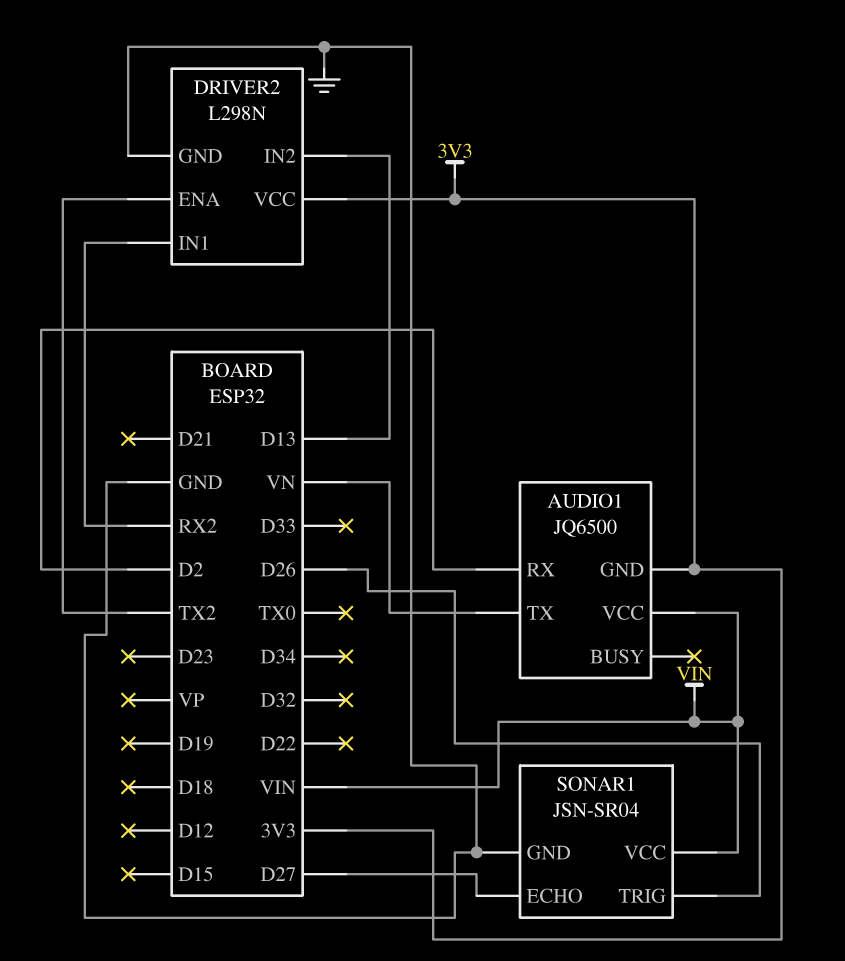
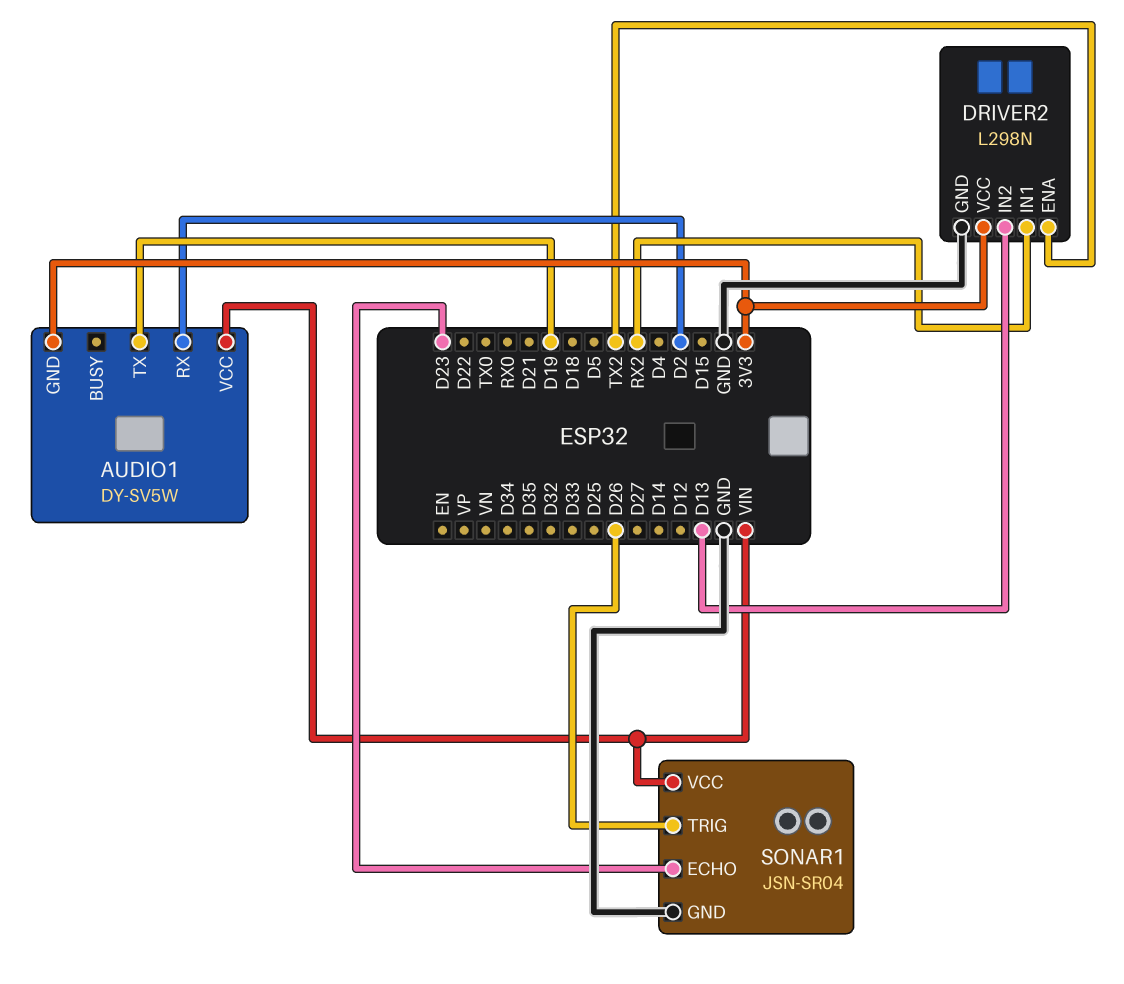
AUDIO1: JQ6500 -> DY-SV5W
AUDIO1 pin TX: VN -> D19
SONAR1 pin ECHO: D27 -> D23

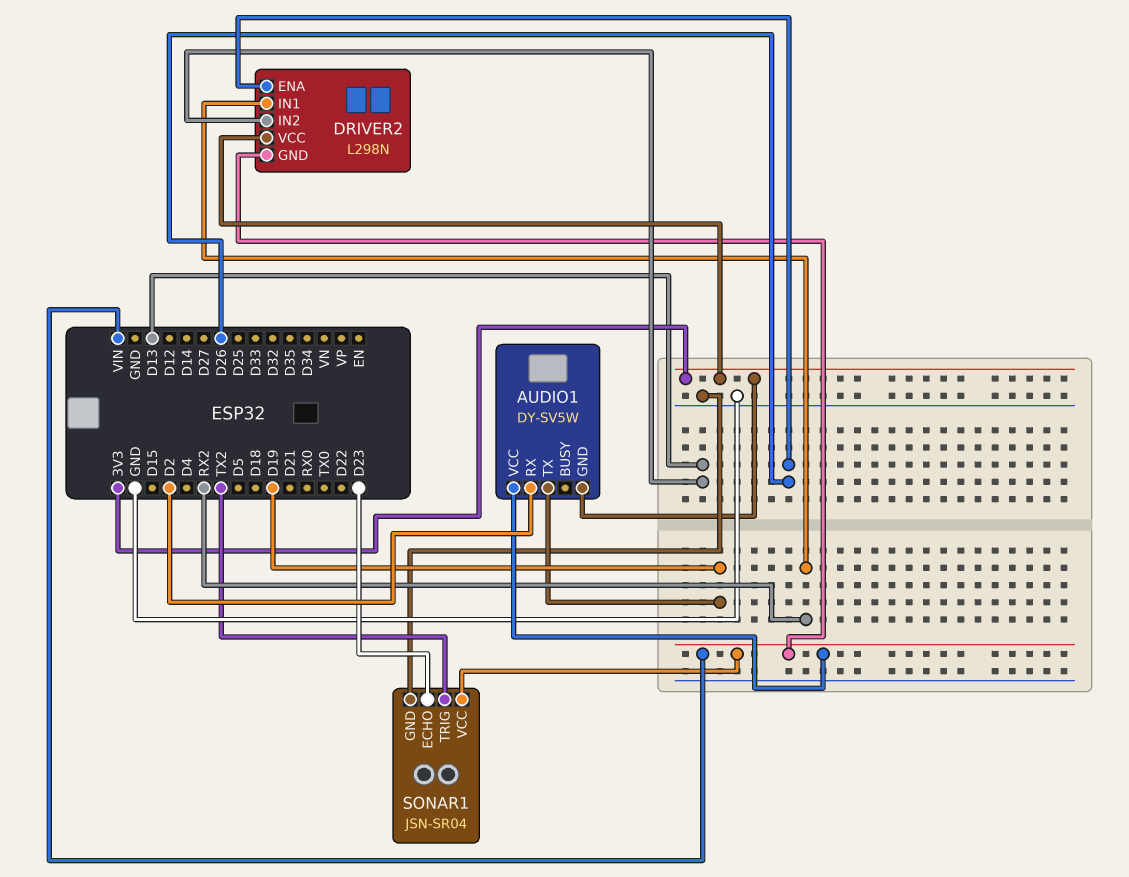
DRIVER2 pin ENA: TX2 -> D26
DRIVER2 pin GND: GND -> VIN
SONAR1 pin TRIG: D26 -> TX2

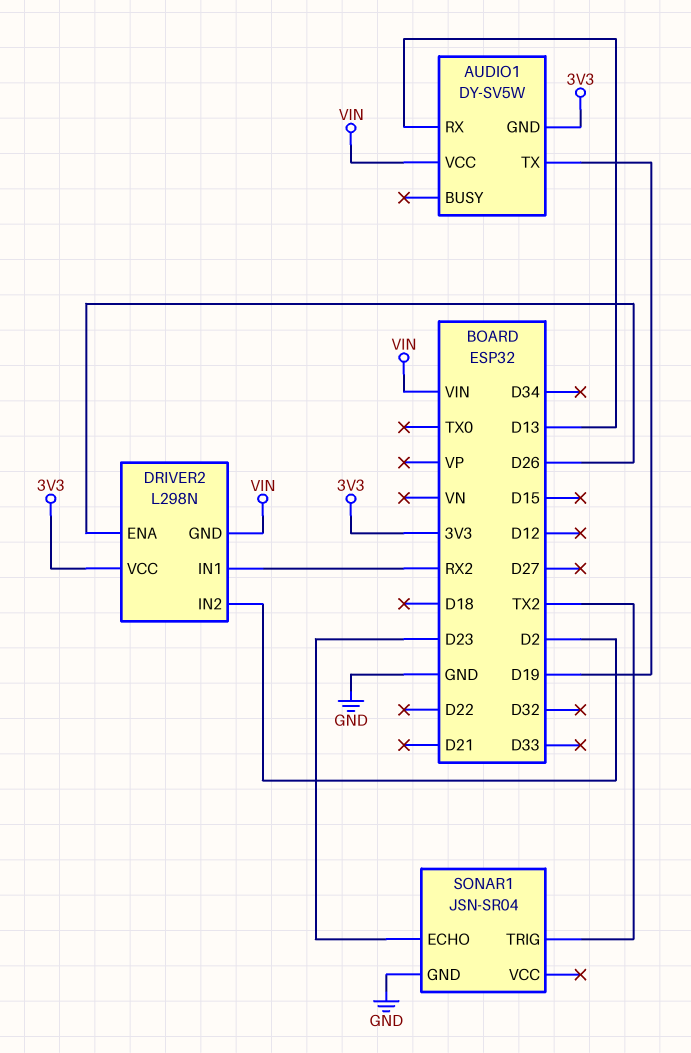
AUDIO1 pin RX: D2 -> D13
DRIVER2 pin IN2: D13 -> D2
SONAR1 pin VCC: VIN -> none

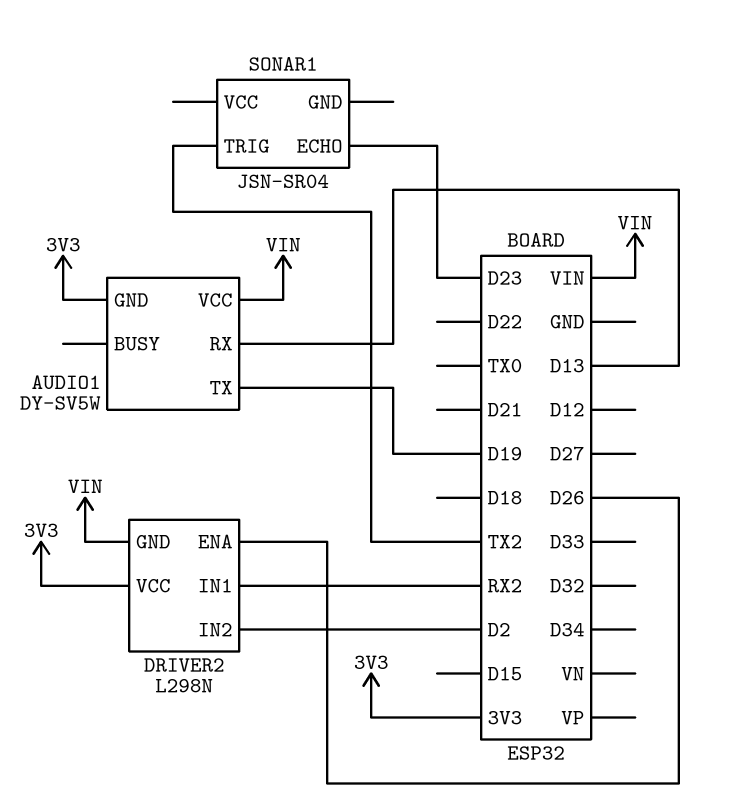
SONAR1 pin GND: GND -> none

